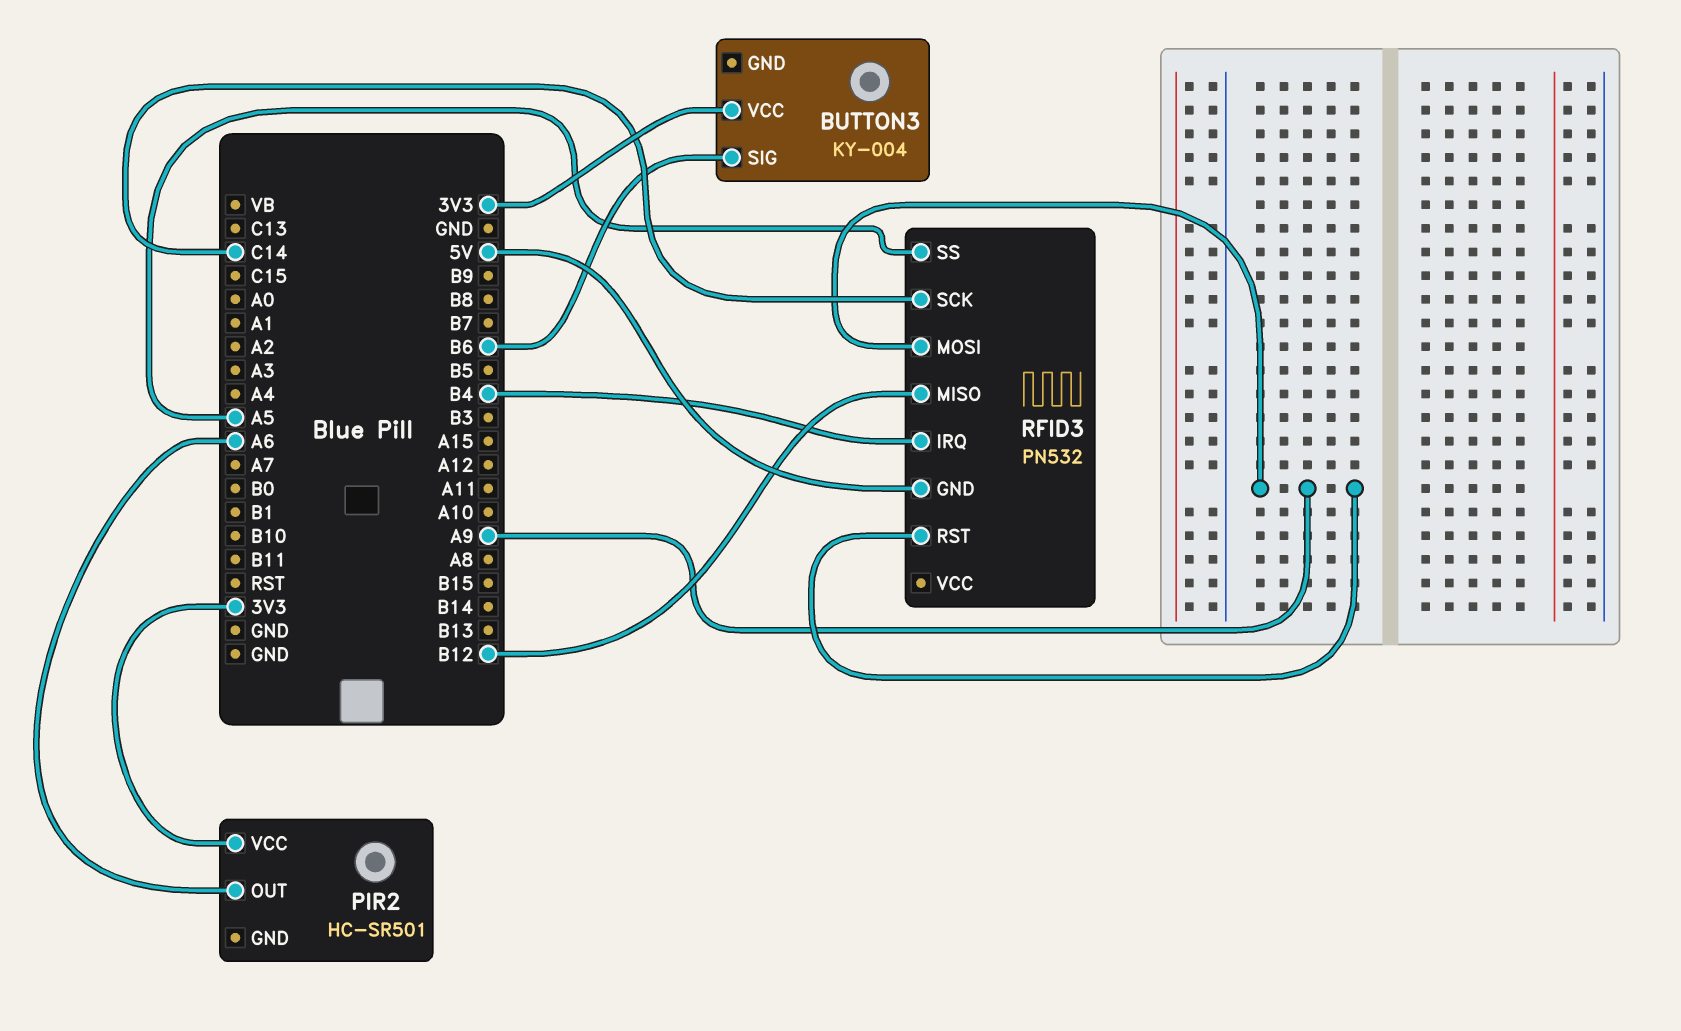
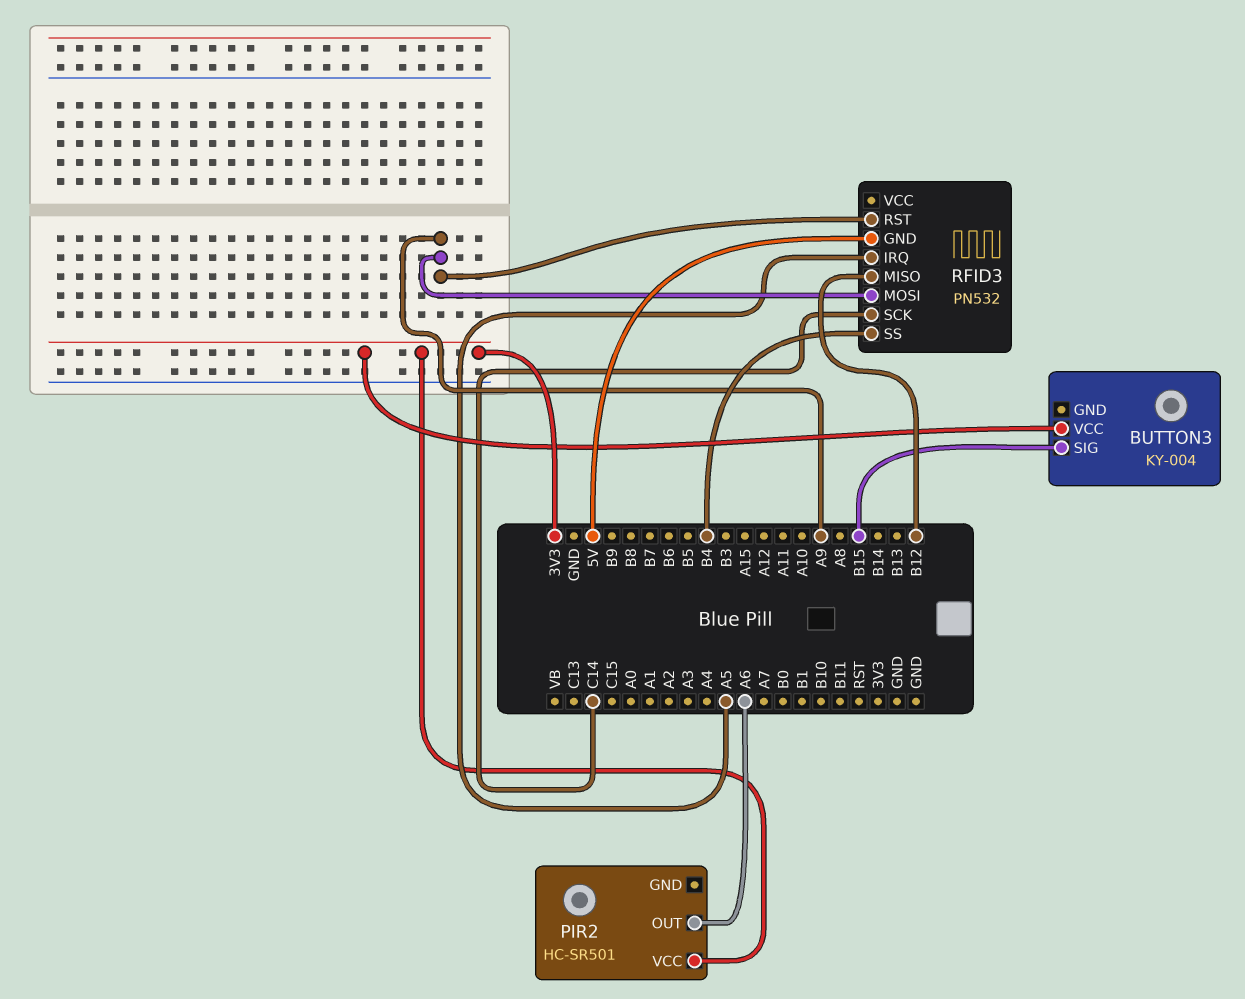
BUTTON3 pin SIG: B6 -> B15
RFID3 pin IRQ: B4 -> A5
RFID3 pin SS: A5 -> B4

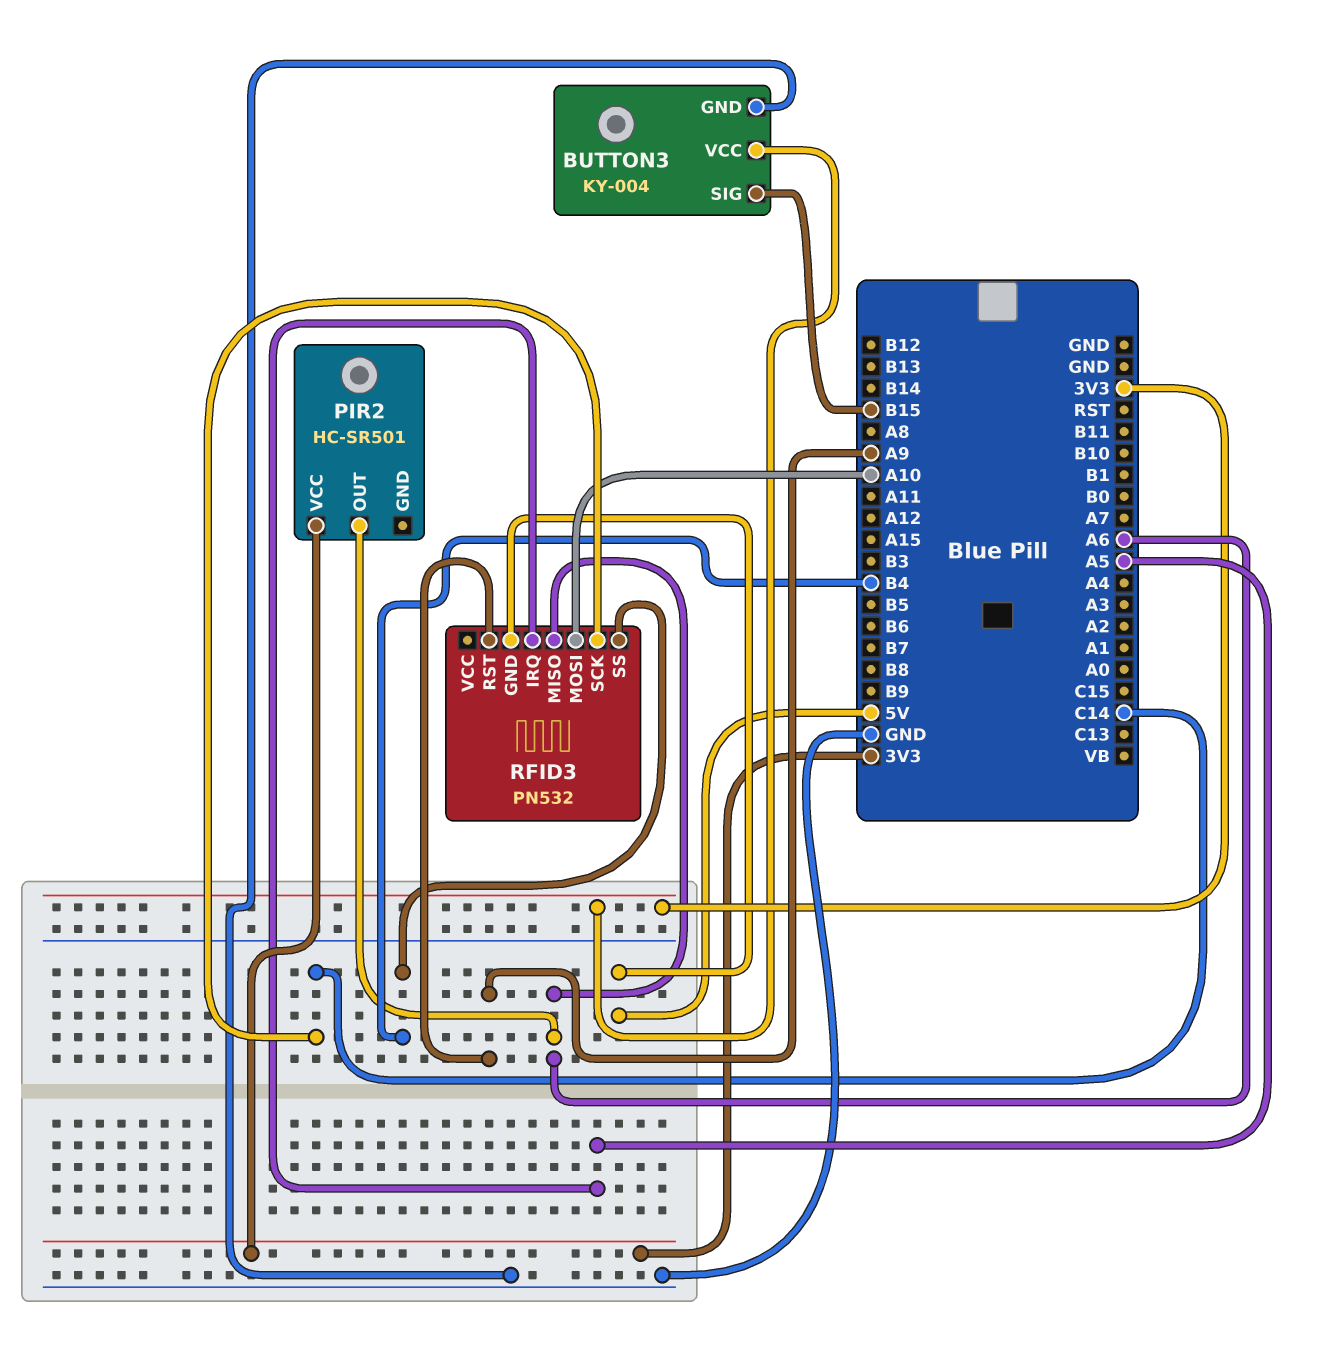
BUTTON3 pin GND: none -> GND
RFID3 pin MISO: B12 -> A6
RFID3 pin MOSI: A9 -> A10

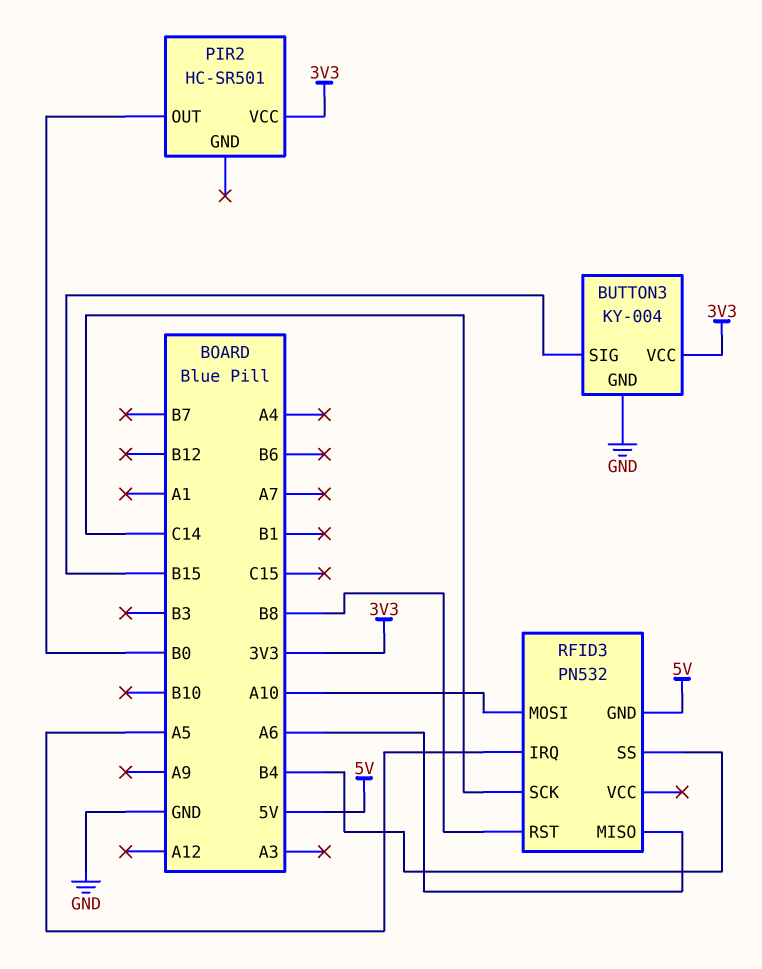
PIR2 pin OUT: A6 -> B0
RFID3 pin RST: A9 -> B8

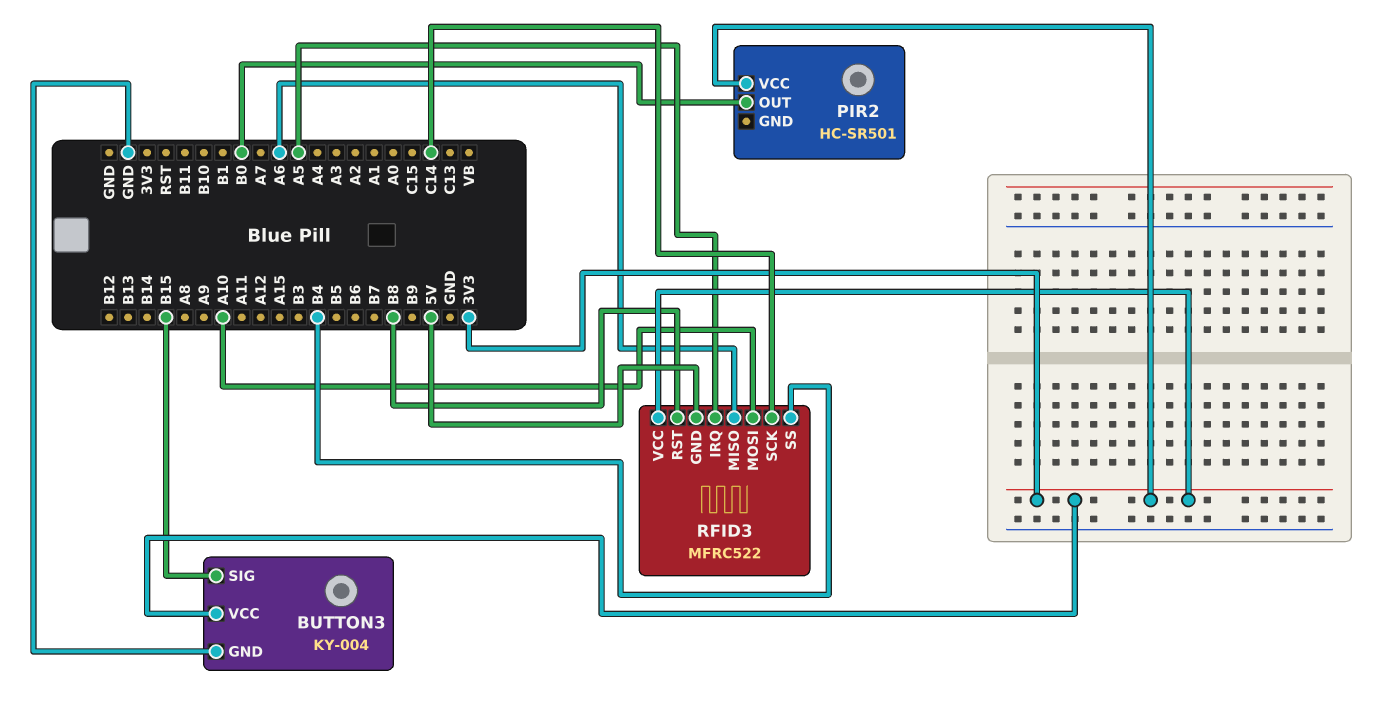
RFID3: PN532 -> MFRC522
RFID3 pin VCC: none -> 3V3

